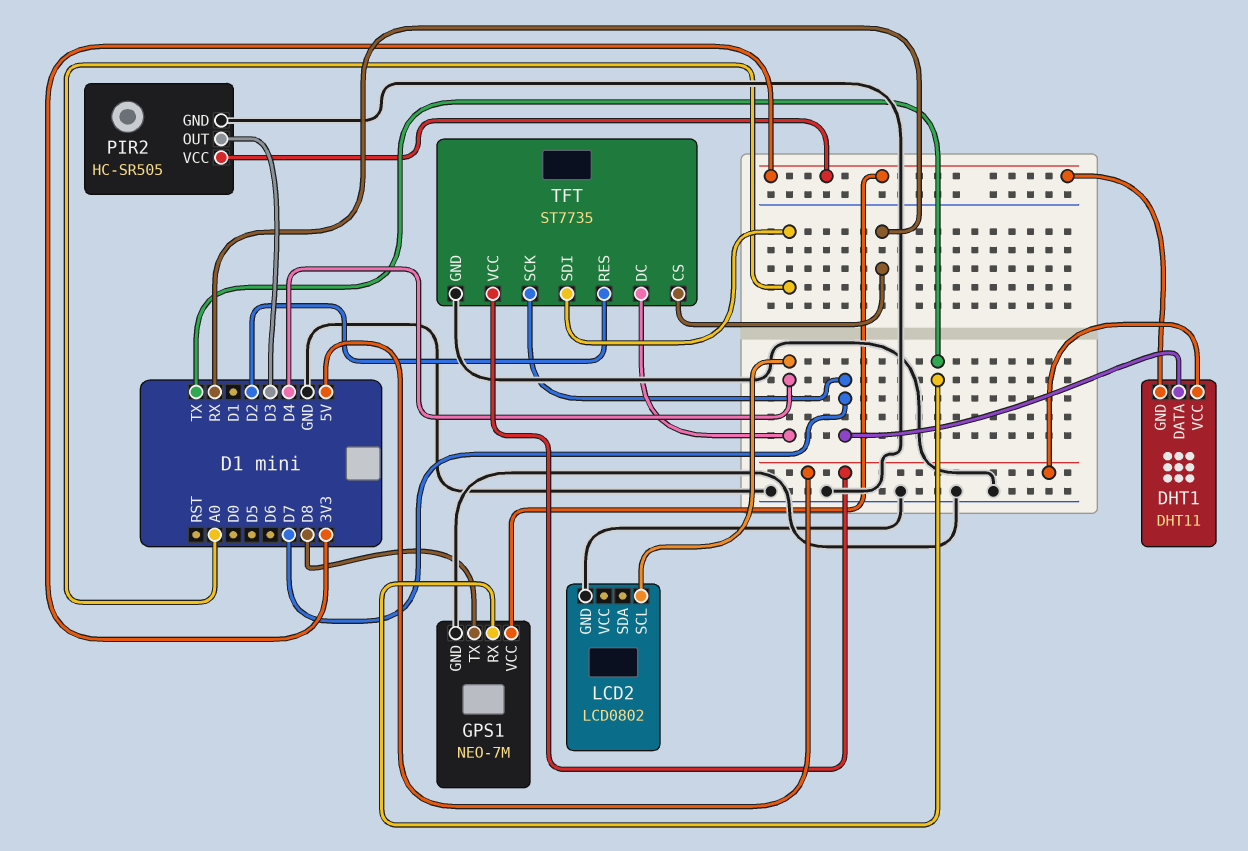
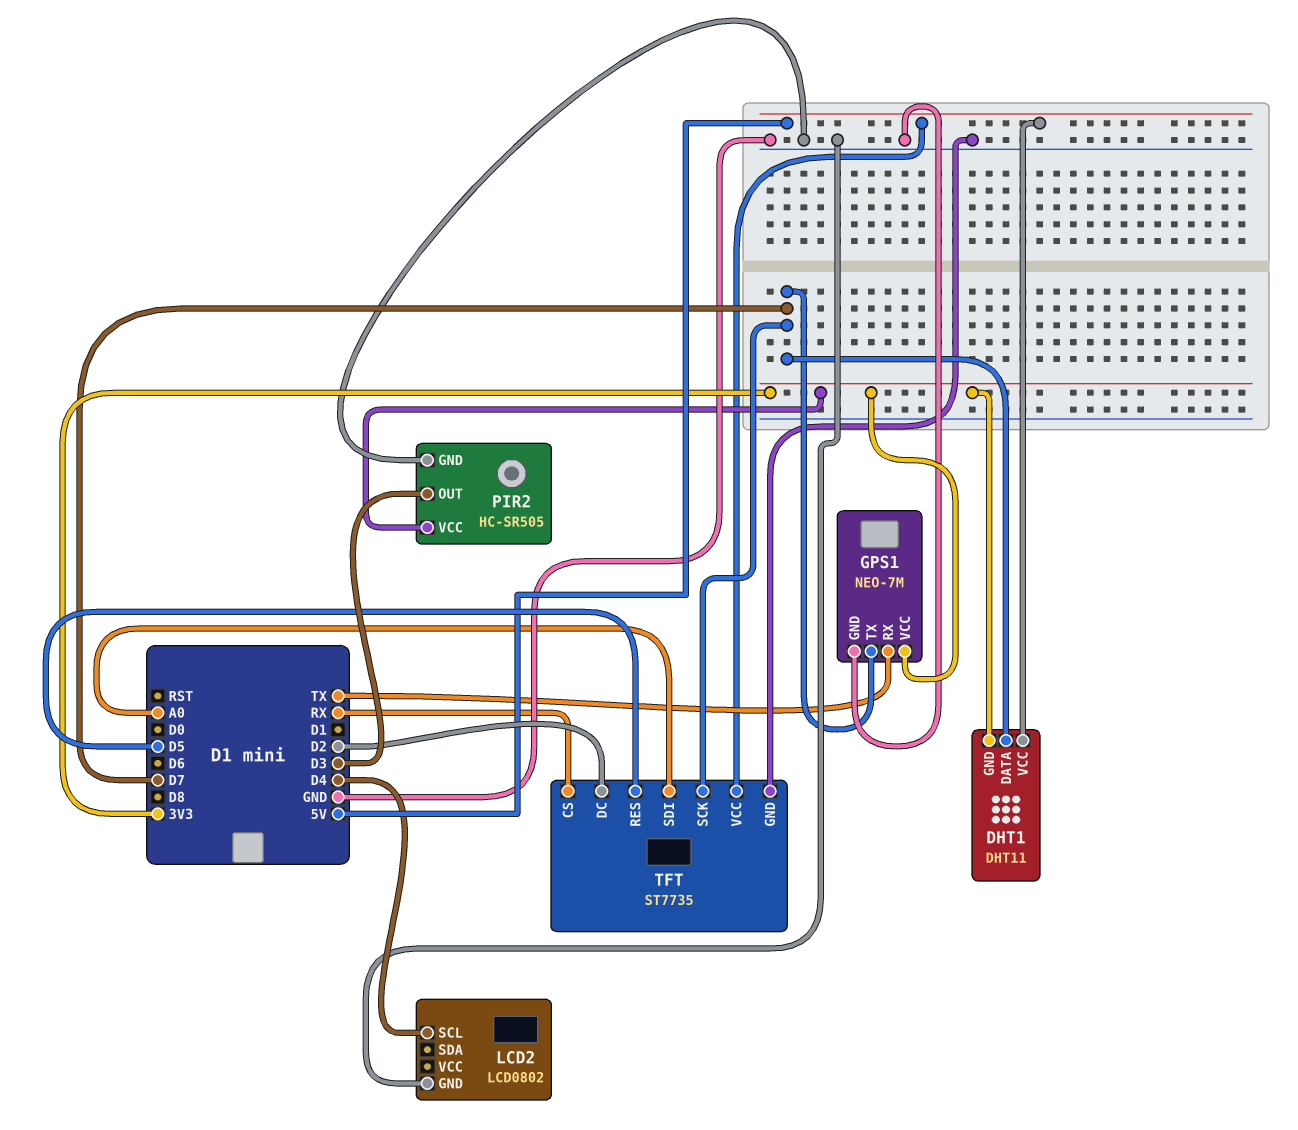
GPS1 pin TX: D8 -> D7
TFT pin DC: D4 -> D2
TFT pin RES: D2 -> D5

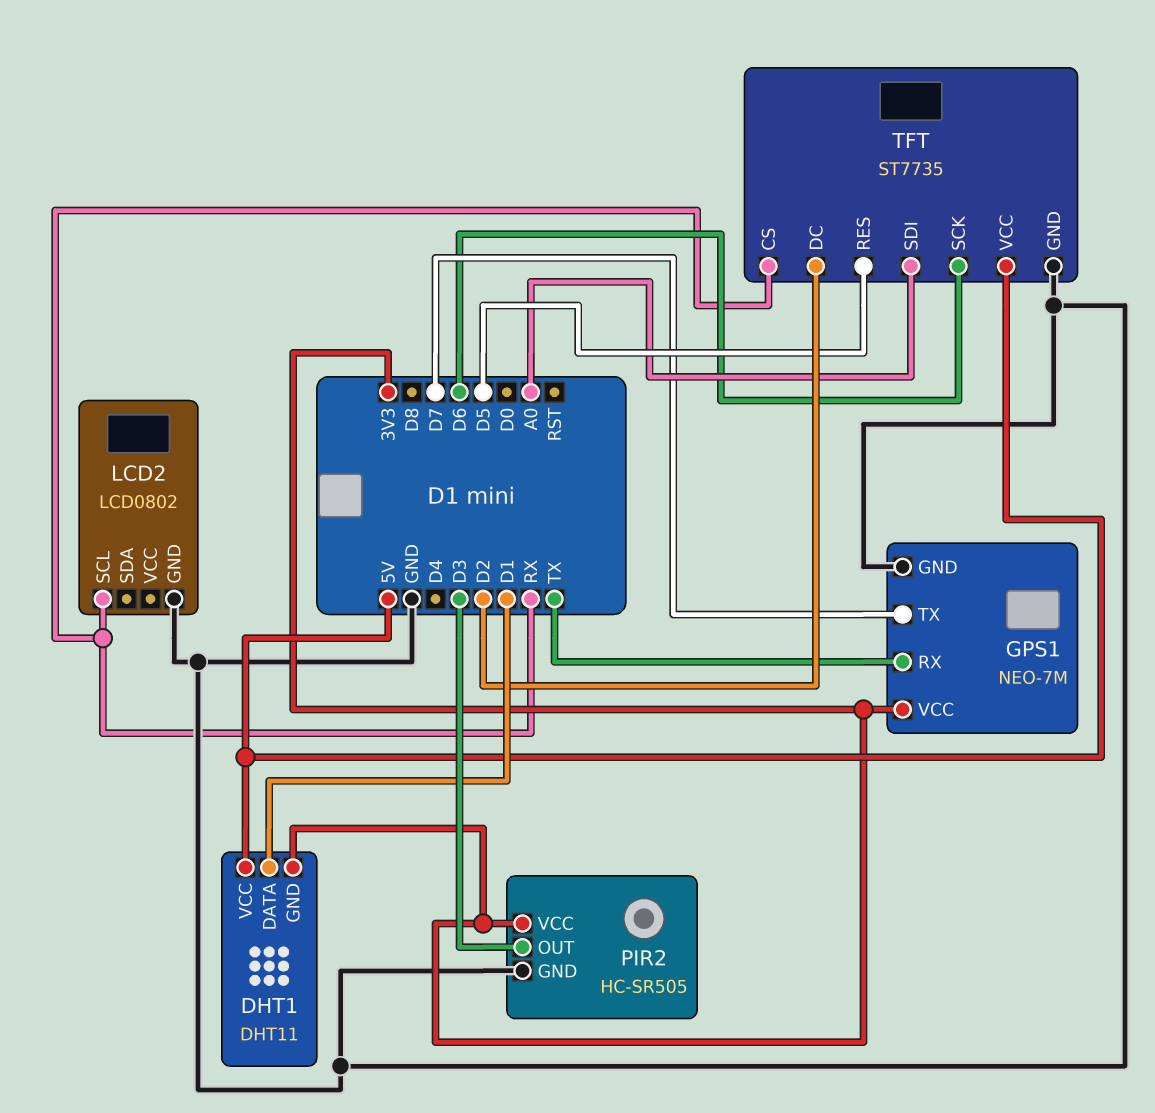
DHT1 pin DATA: D7 -> D1
LCD2 pin SCL: D4 -> RX
TFT pin SCK: D7 -> D6

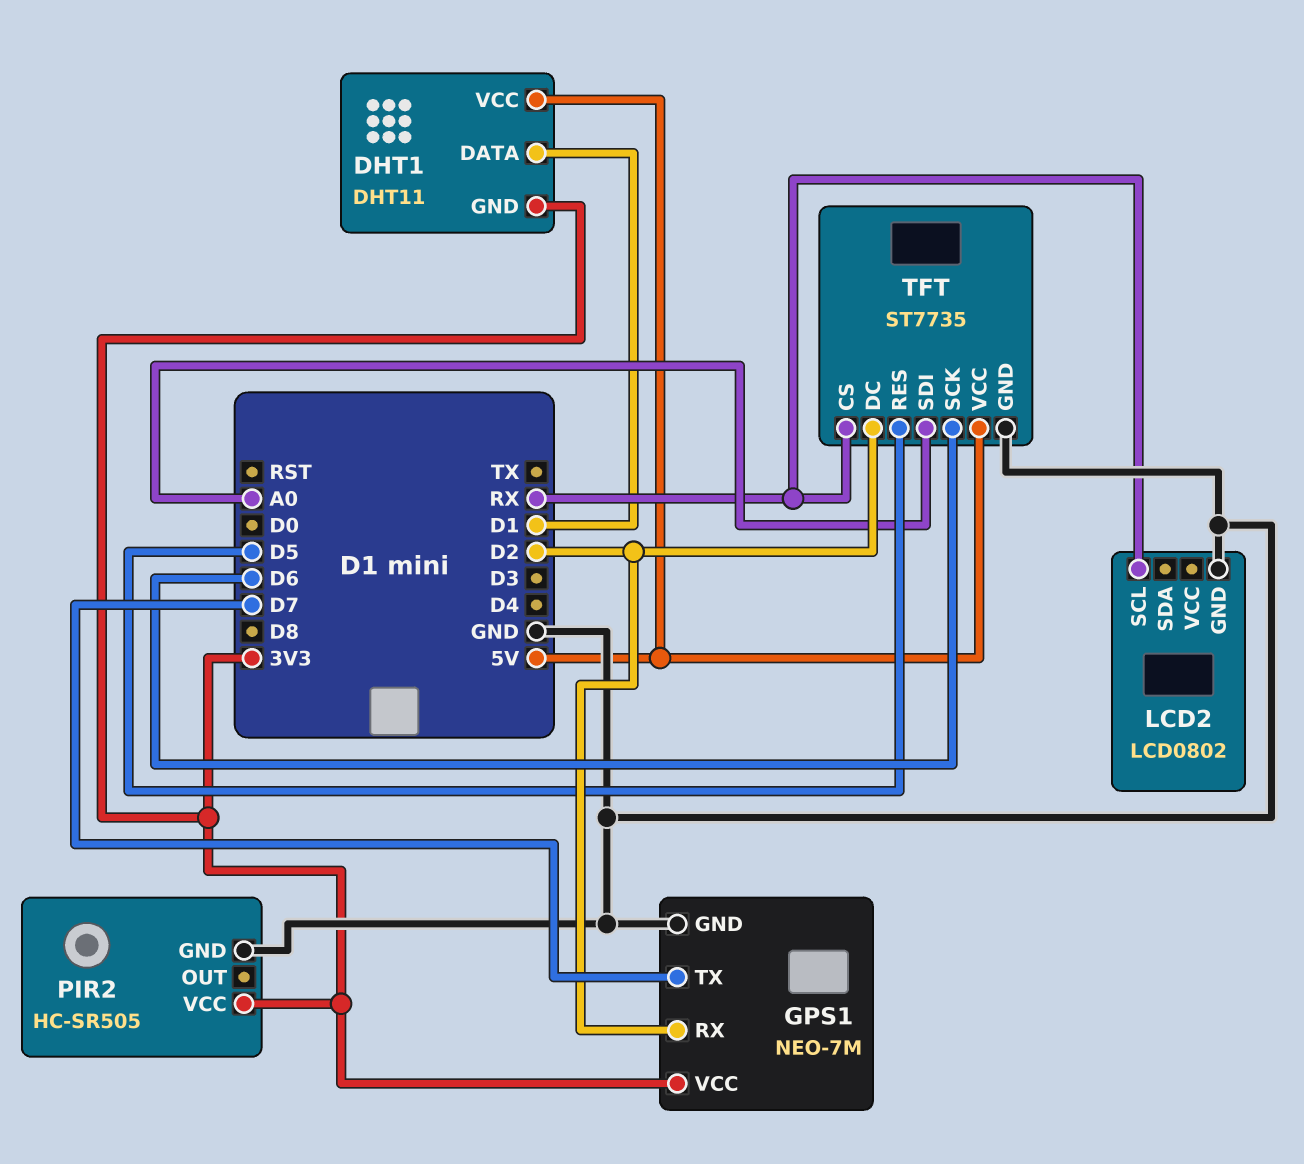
GPS1 pin RX: TX -> D2
PIR2 pin OUT: D3 -> none

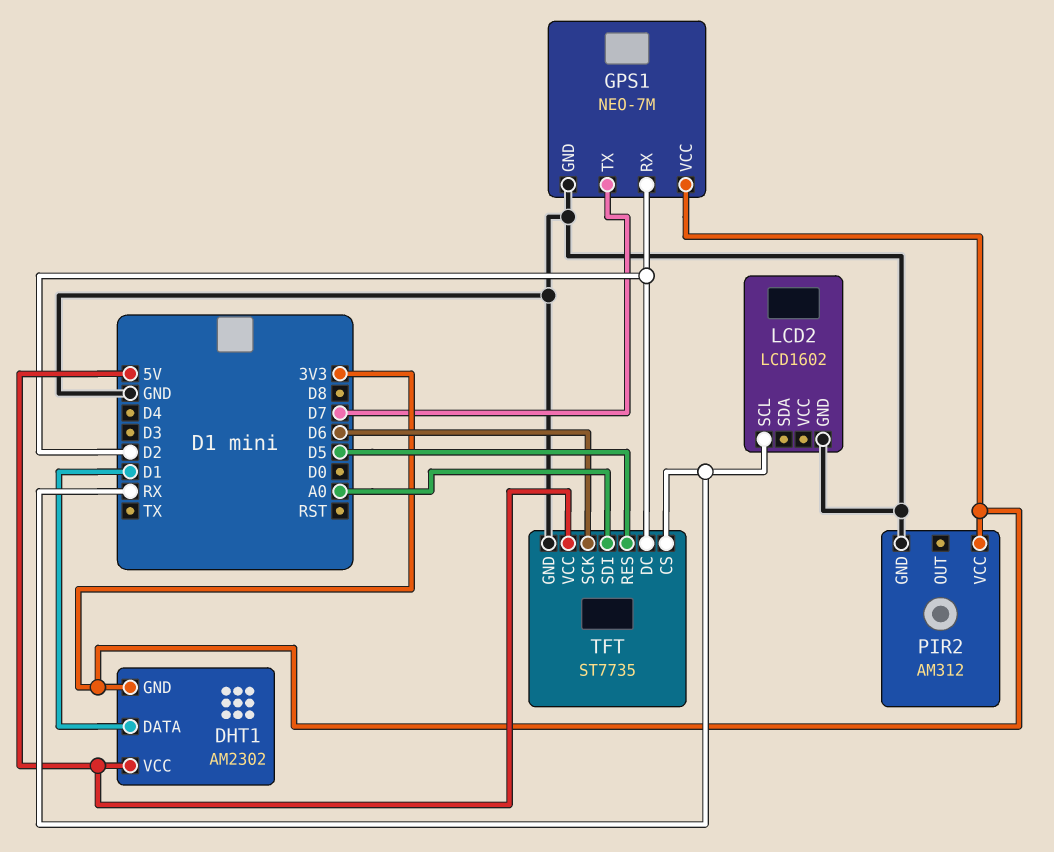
DHT1: DHT11 -> AM2302
LCD2: LCD0802 -> LCD1602
PIR2: HC-SR505 -> AM312

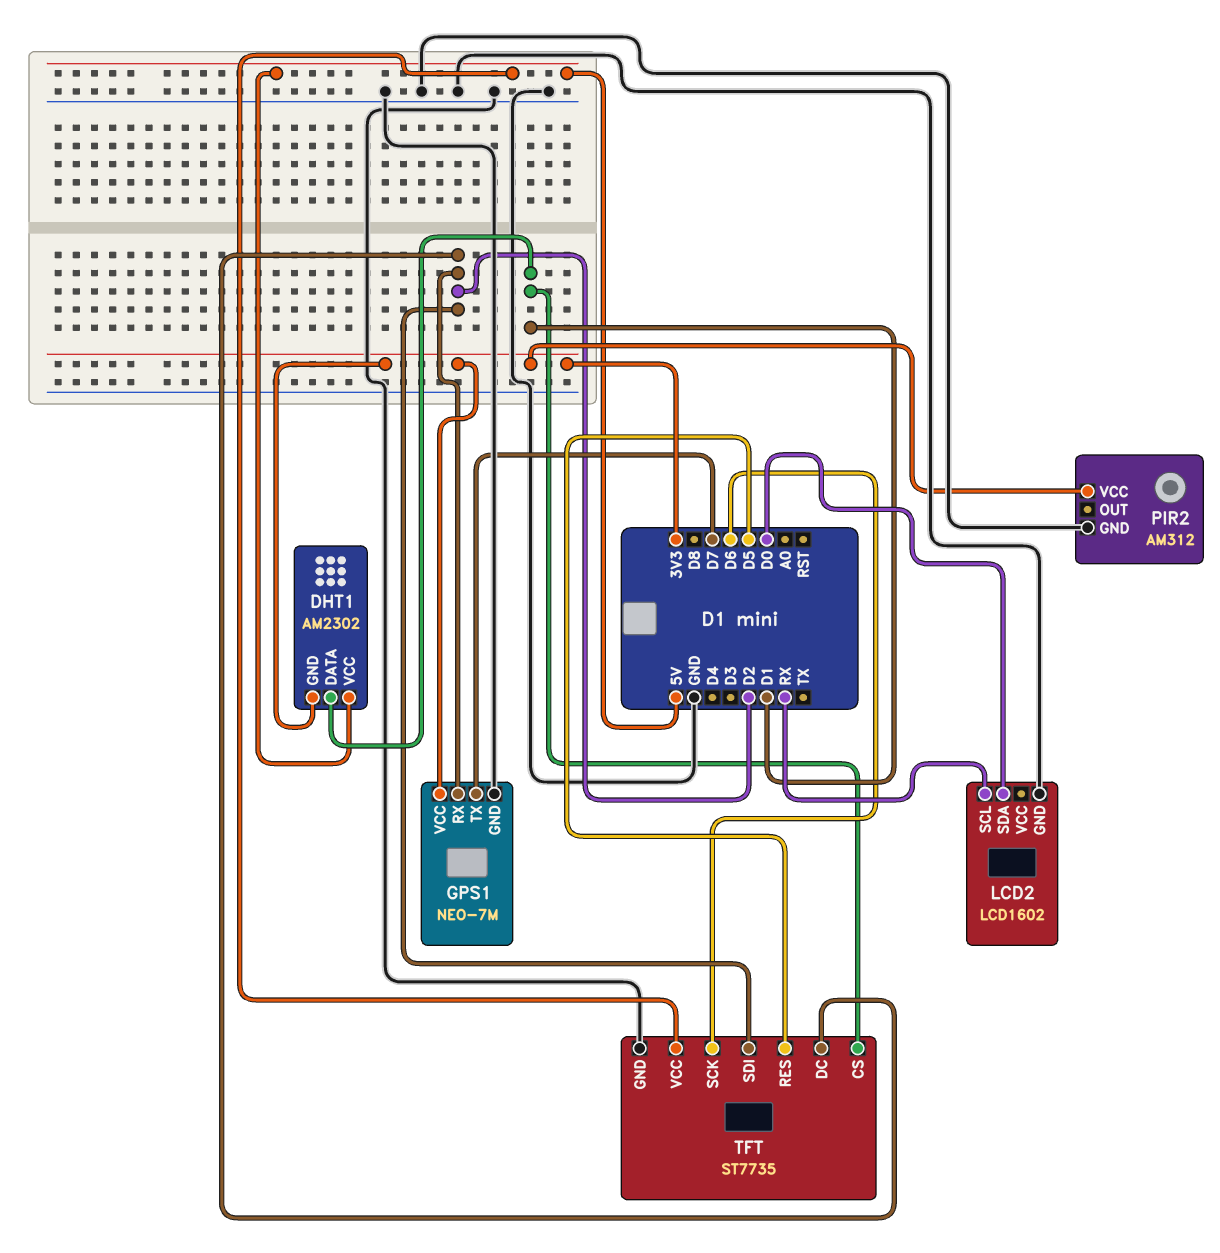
LCD2 pin SDA: none -> D0
TFT pin CS: RX -> D1
TFT pin SDI: A0 -> D2

